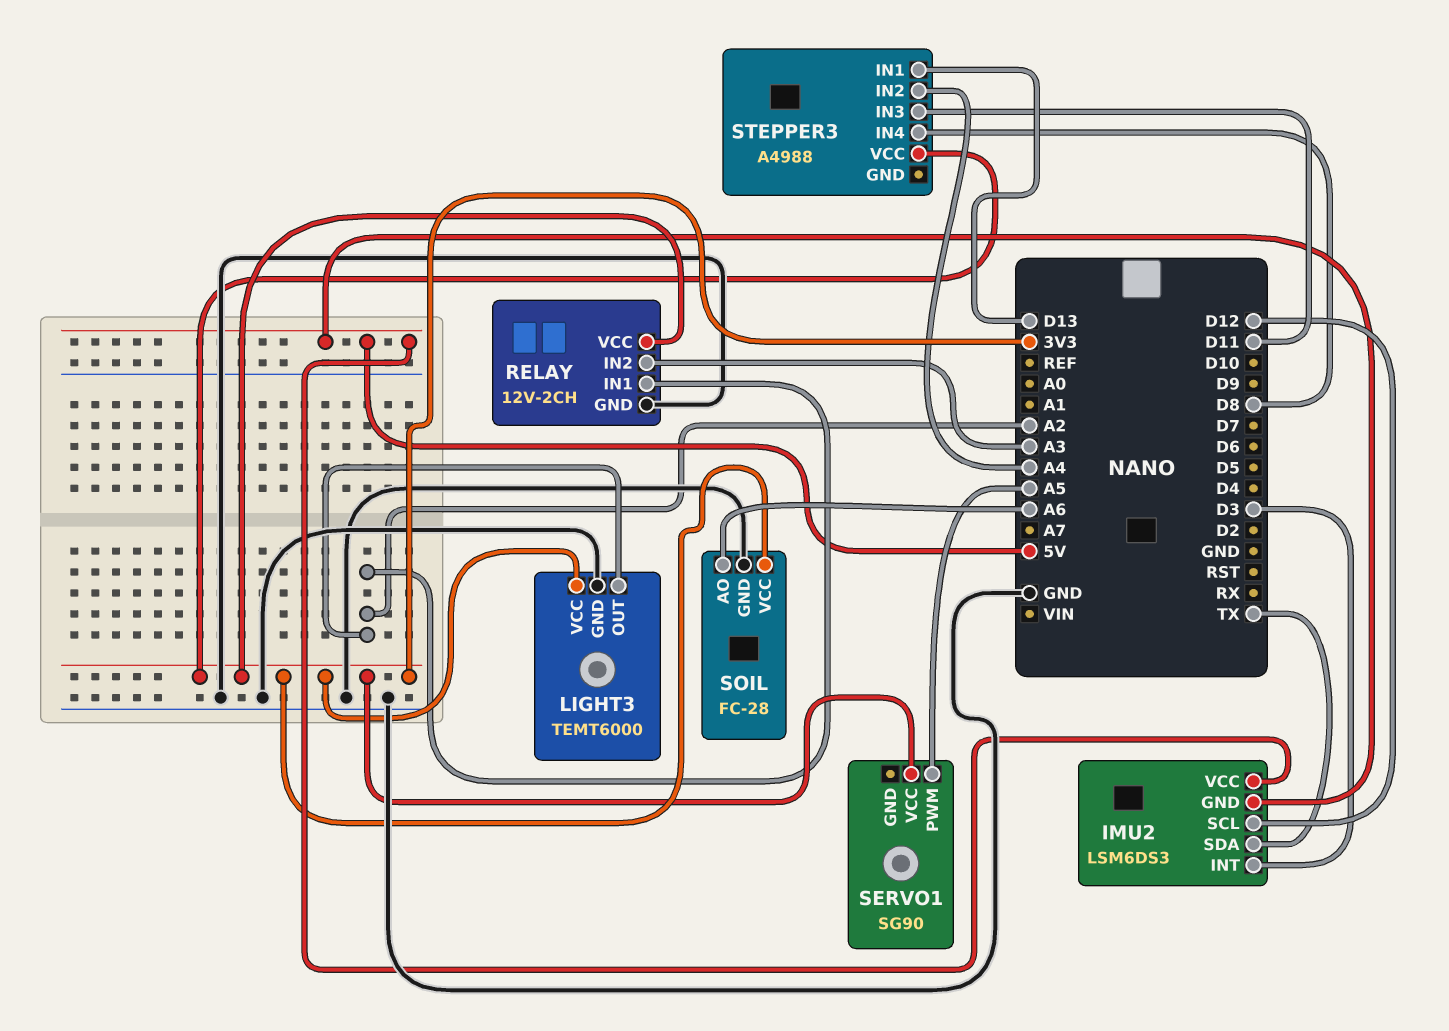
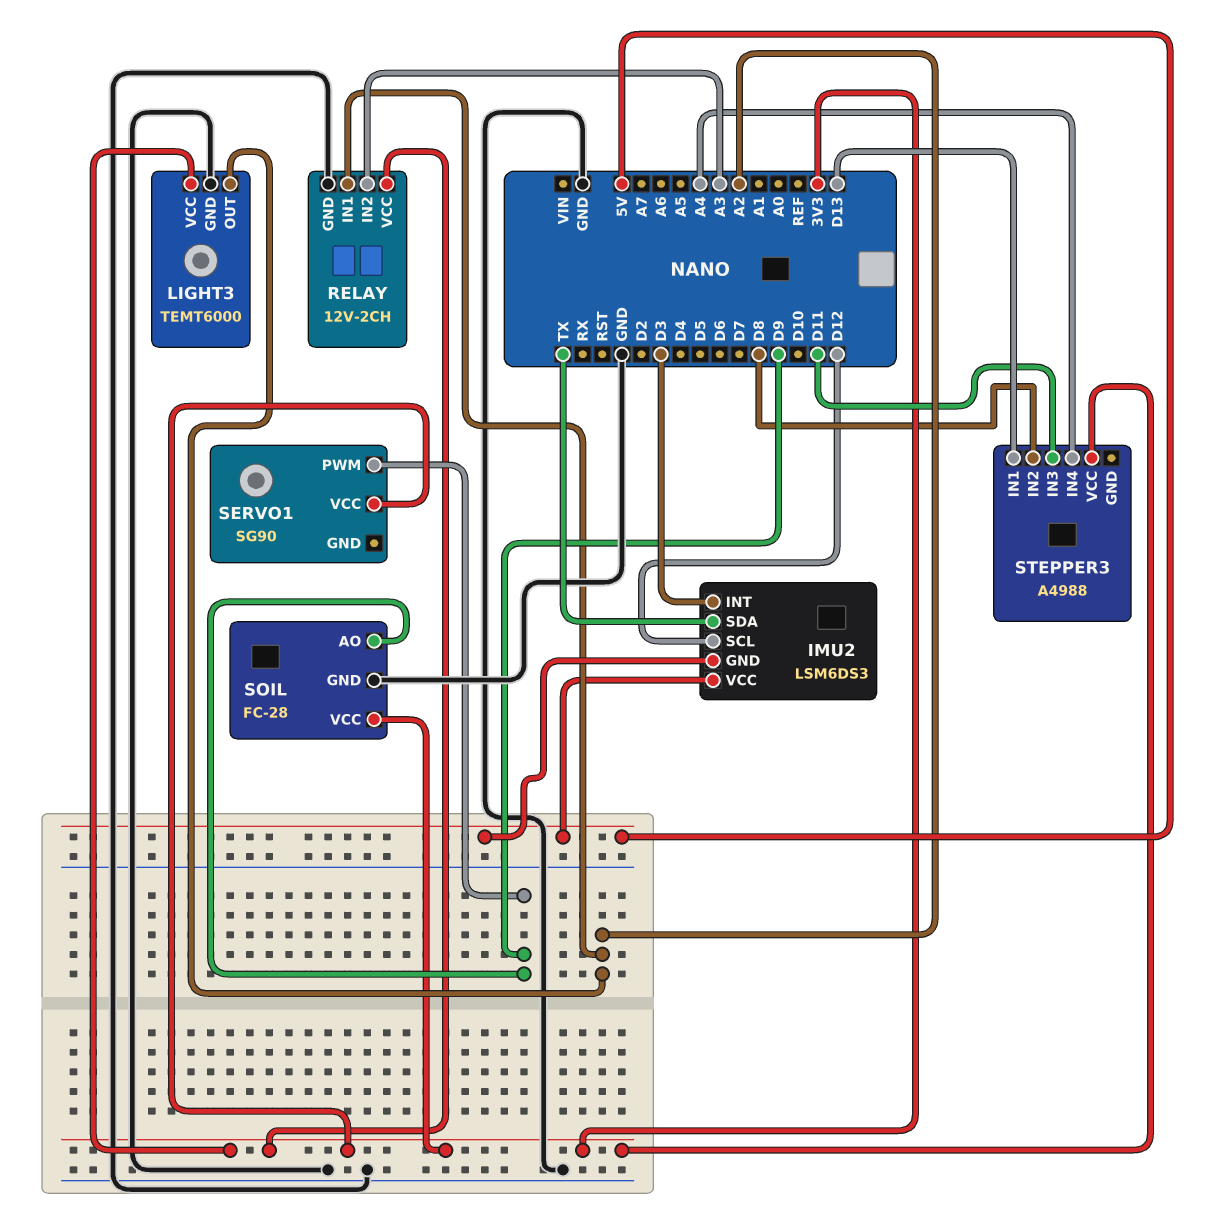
SERVO1 pin PWM: A5 -> D9
SOIL pin AO: A6 -> D9
STEPPER3 pin IN2: A4 -> D8
STEPPER3 pin IN4: D8 -> A4

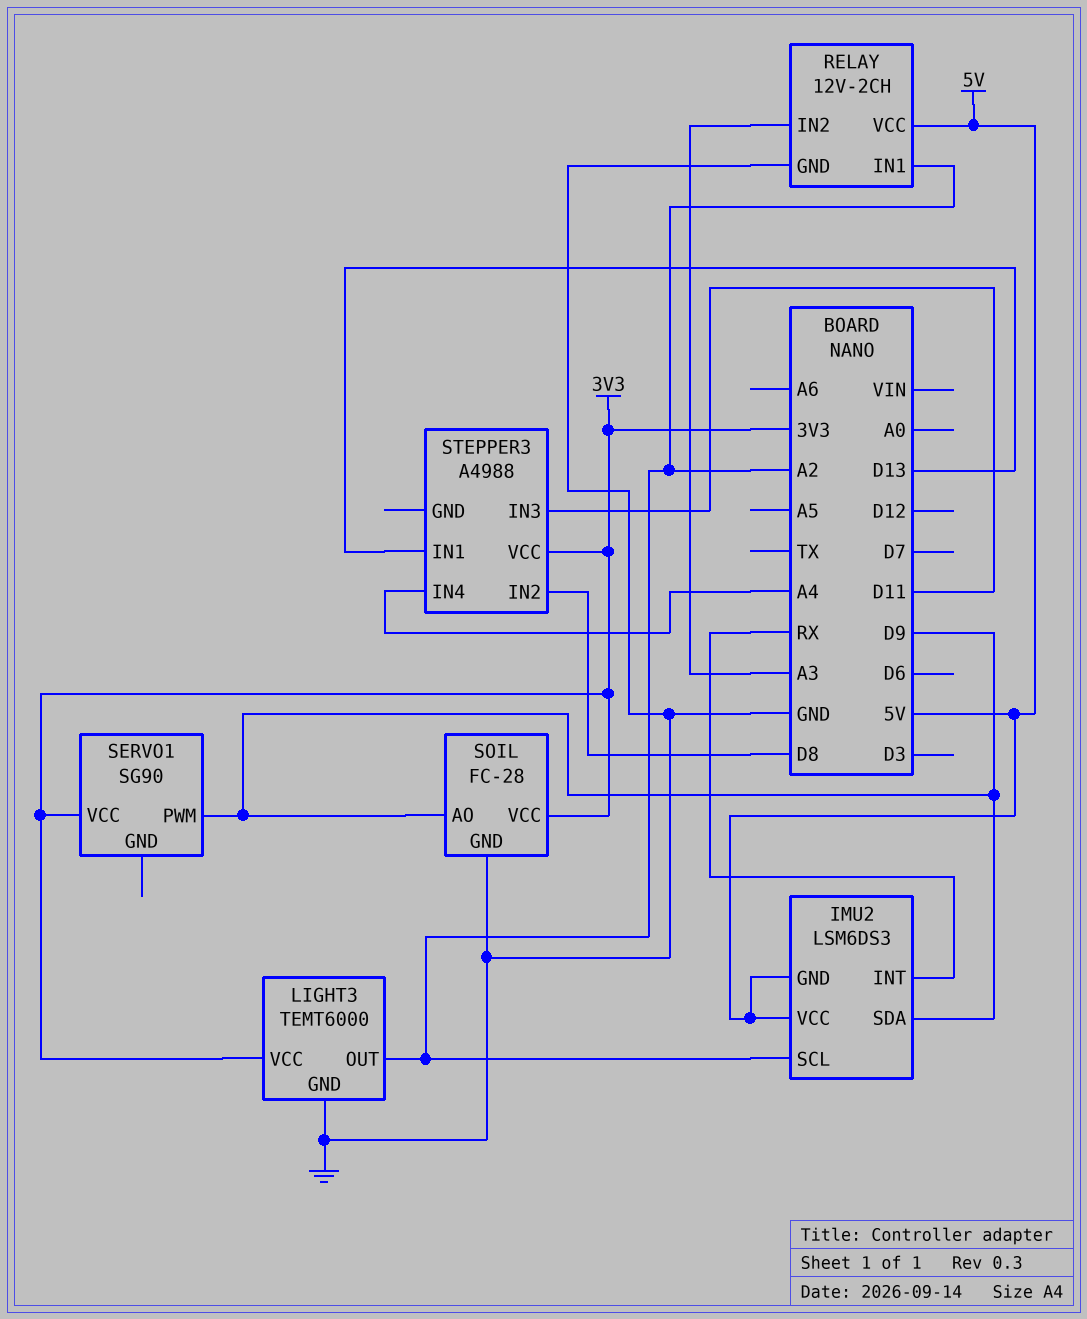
IMU2 pin INT: D3 -> RX
IMU2 pin SCL: D12 -> A2
IMU2 pin SDA: TX -> D9
RELAY pin VCC: 3V3 -> 5V

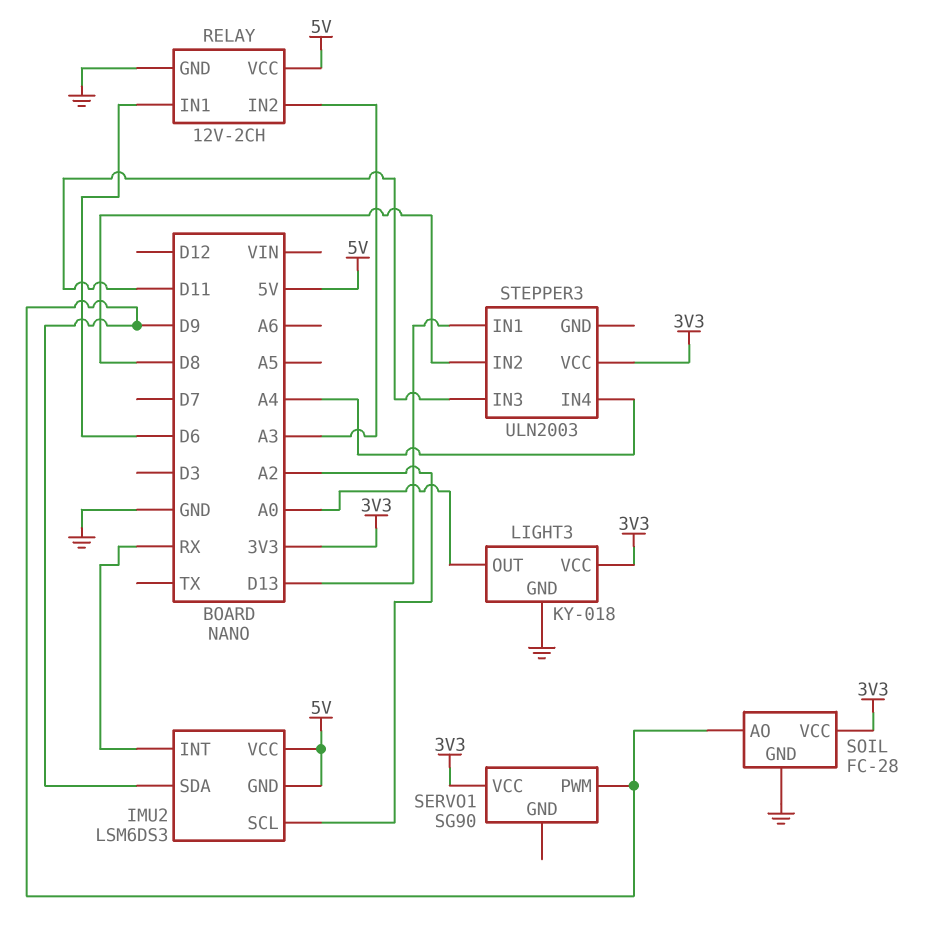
LIGHT3: TEMT6000 -> KY-018
LIGHT3 pin OUT: A2 -> A0
RELAY pin IN1: A2 -> D6
STEPPER3: A4988 -> ULN2003

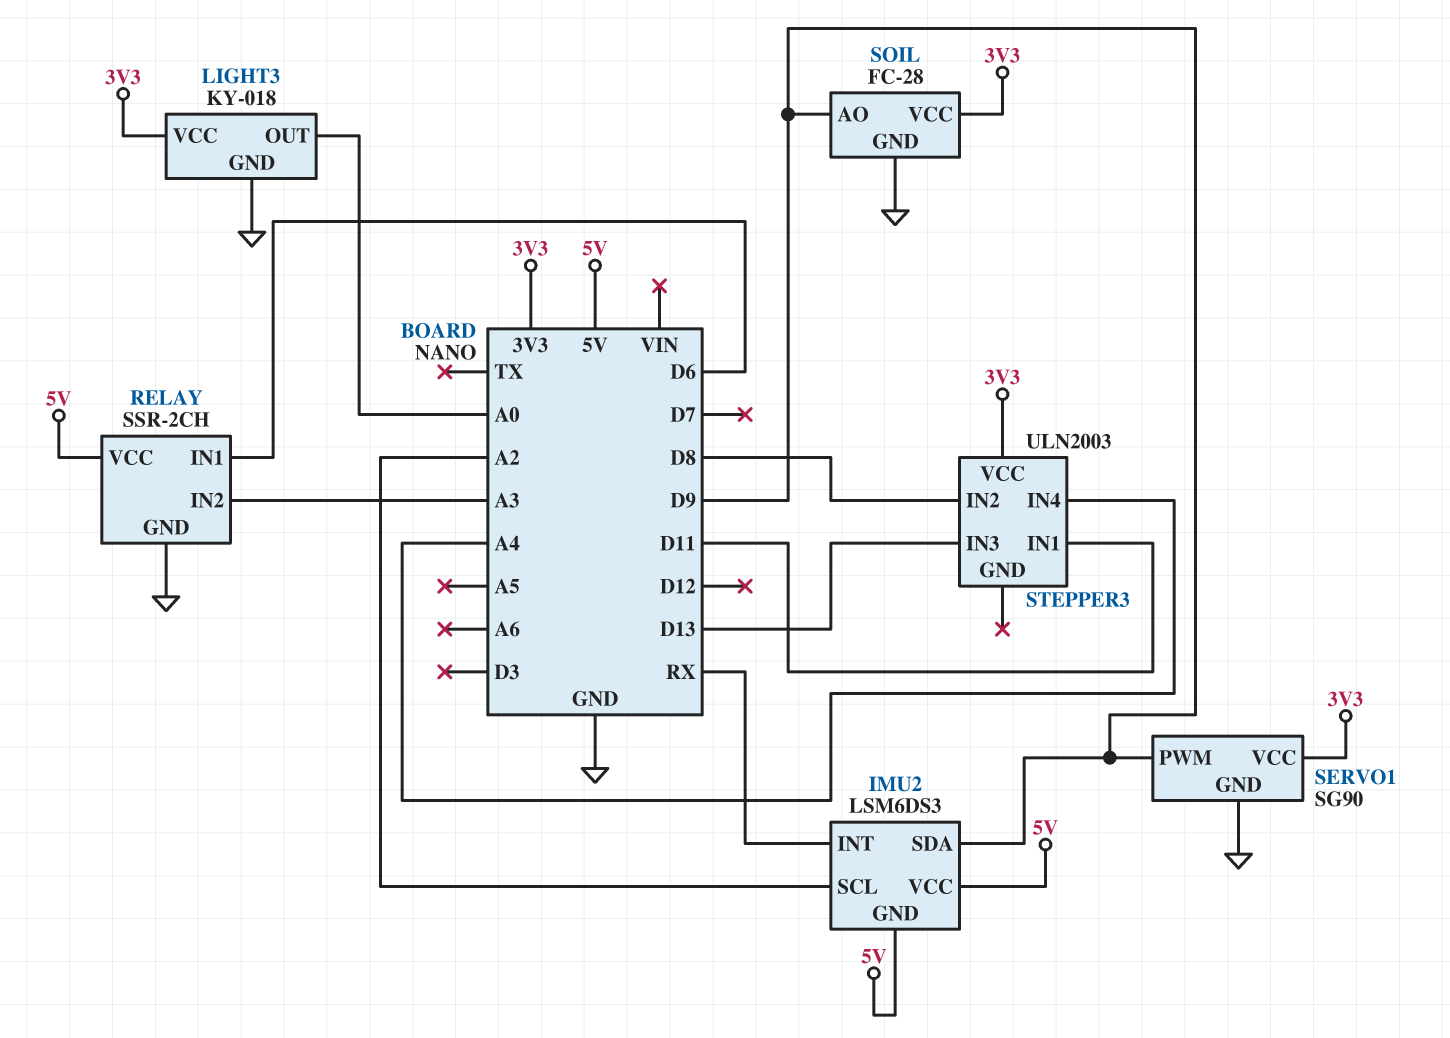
RELAY: 12V-2CH -> SSR-2CH
SERVO1 pin GND: none -> GND
STEPPER3 pin IN1: D13 -> D11
STEPPER3 pin IN3: D11 -> D13

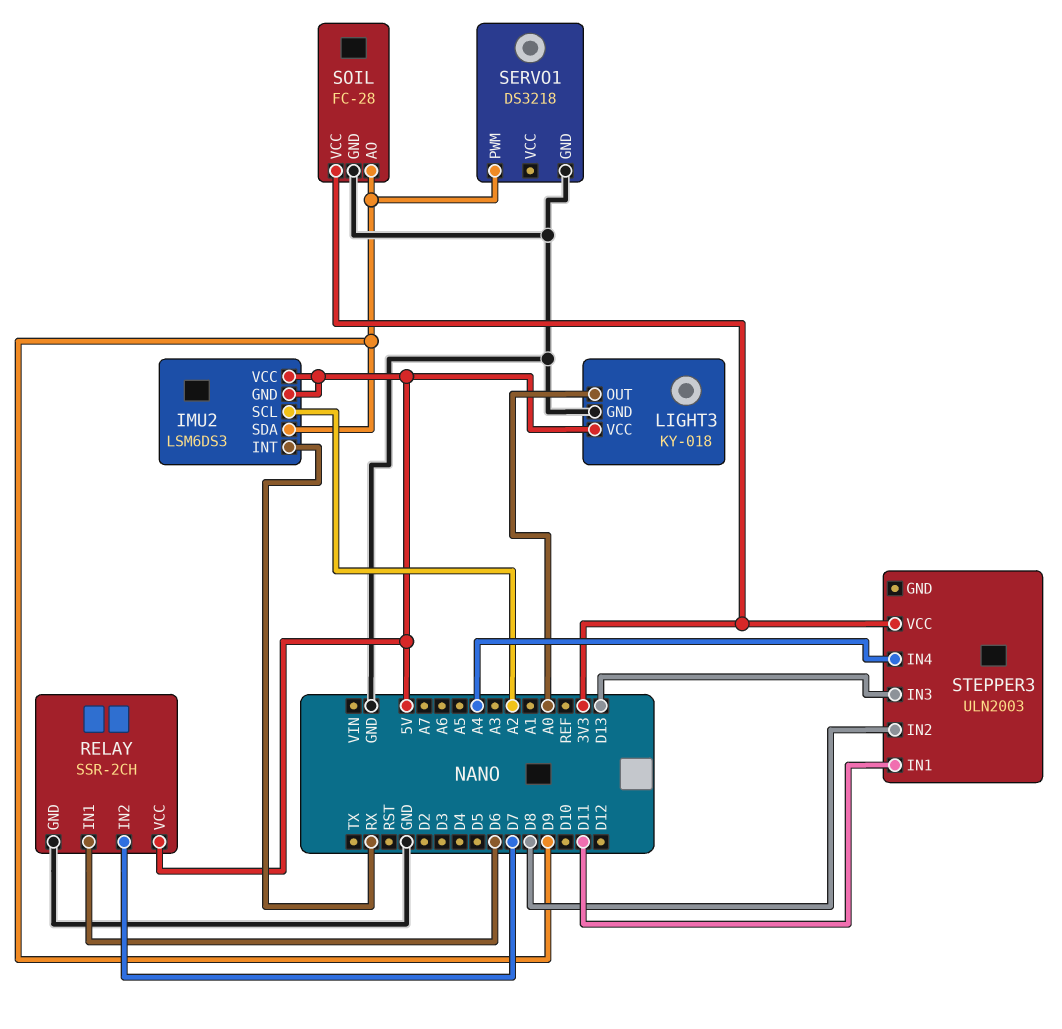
LIGHT3 pin VCC: 3V3 -> 5V
RELAY pin IN2: A3 -> D7
SERVO1: SG90 -> DS3218
SERVO1 pin VCC: 3V3 -> none

